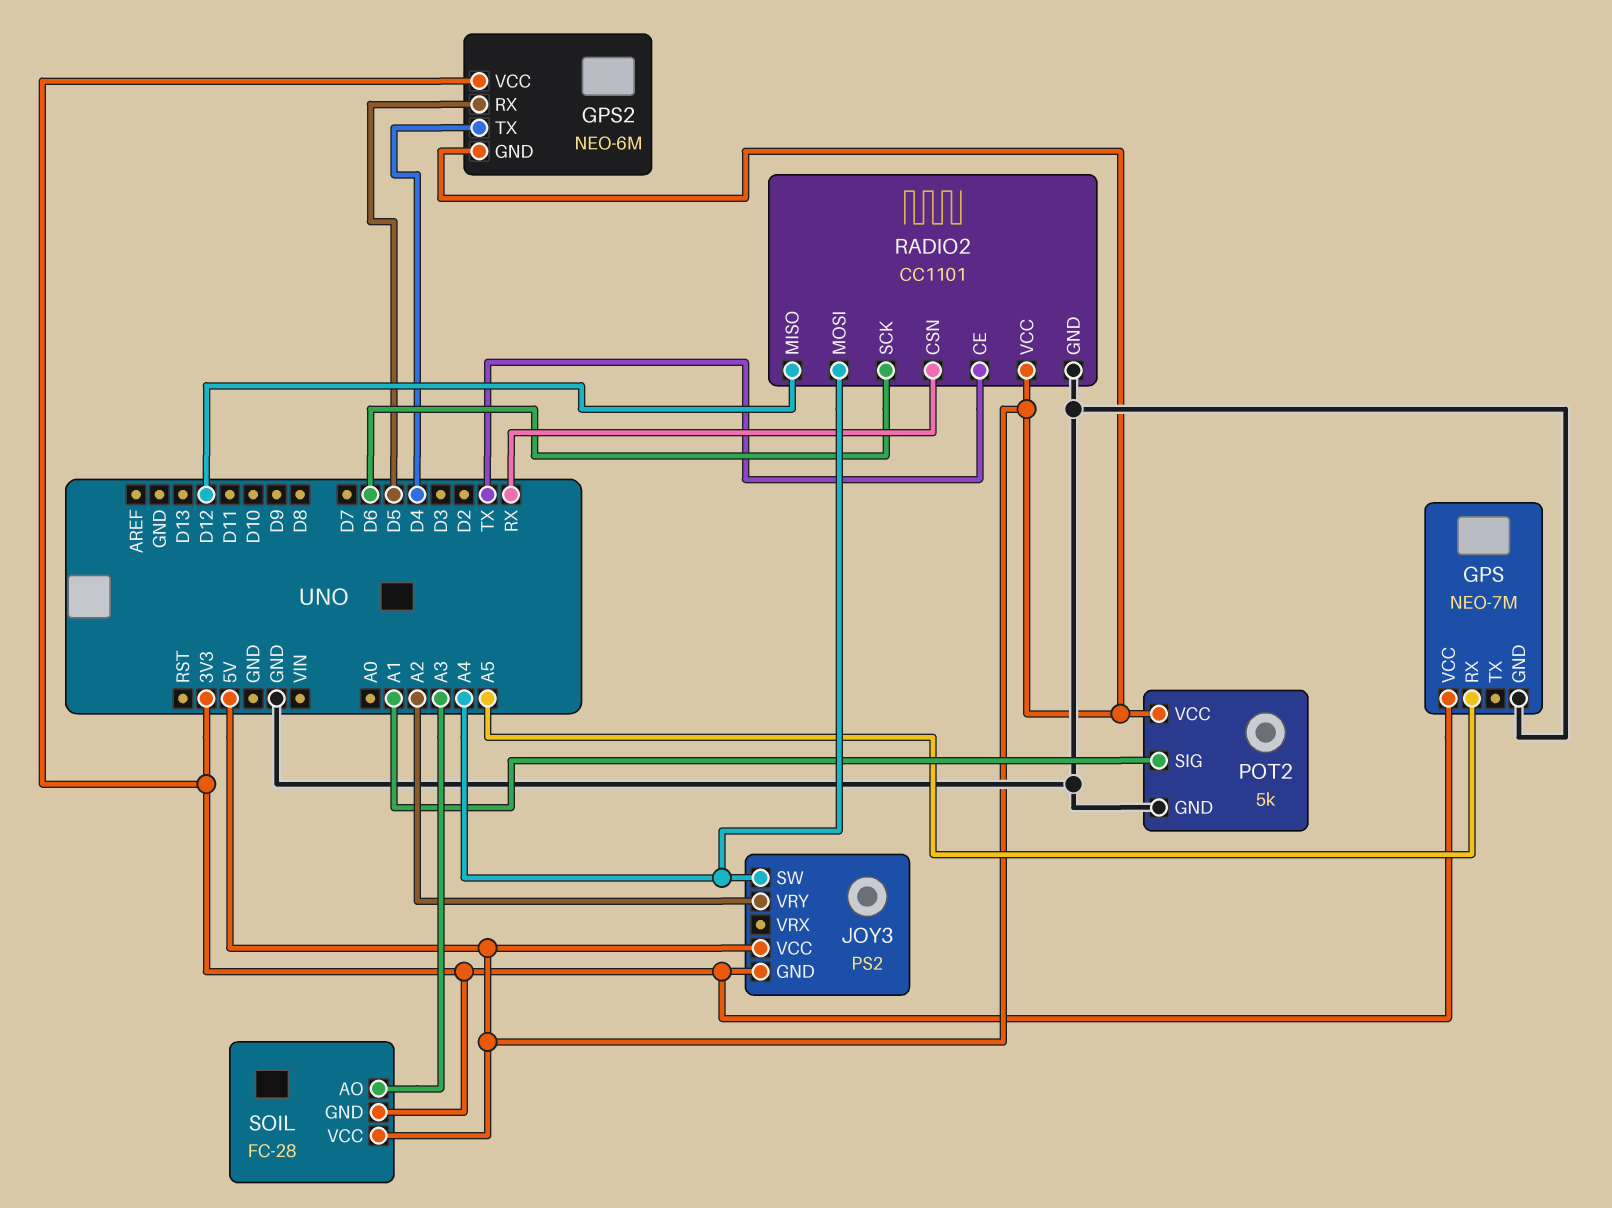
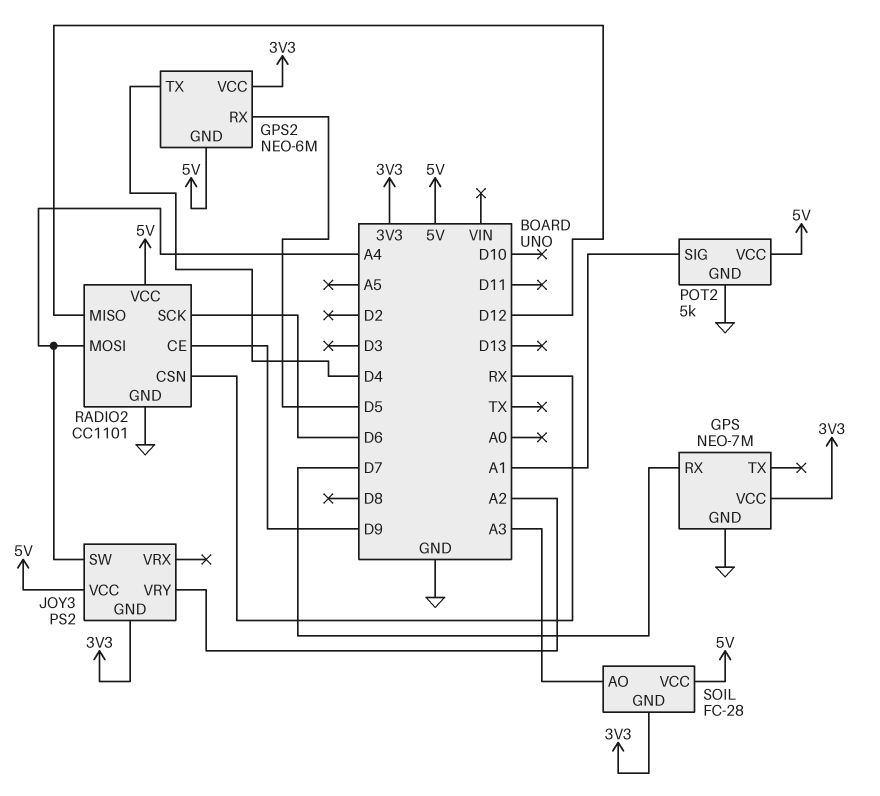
GPS pin RX: A5 -> D7
RADIO2 pin CE: TX -> D9

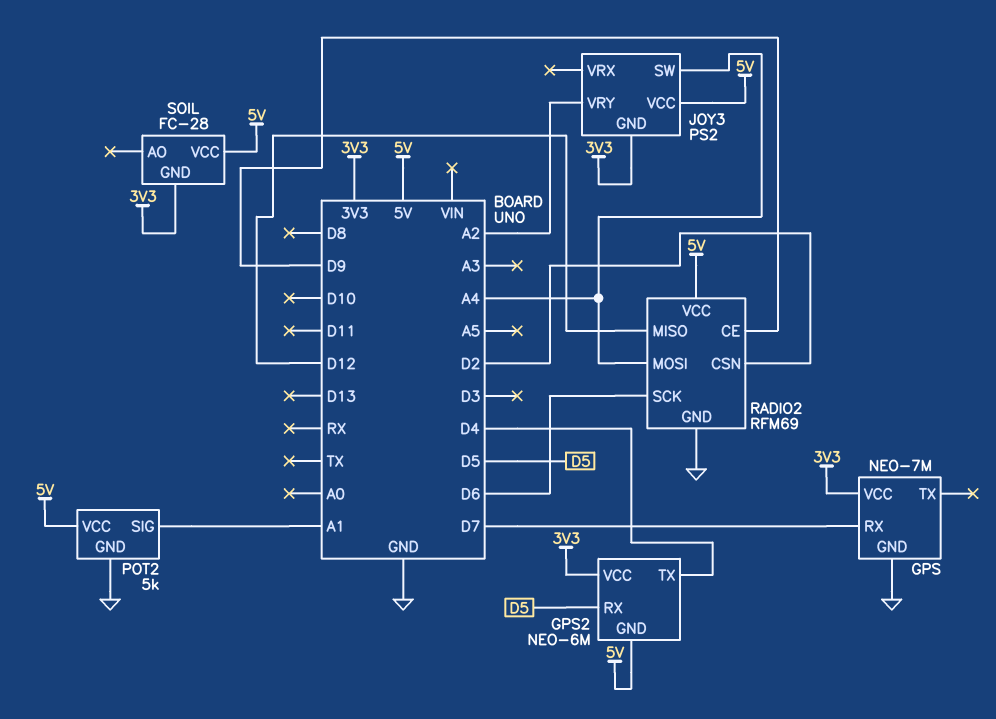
RADIO2: CC1101 -> RFM69
RADIO2 pin CSN: RX -> D2
SOIL pin AO: A3 -> none

